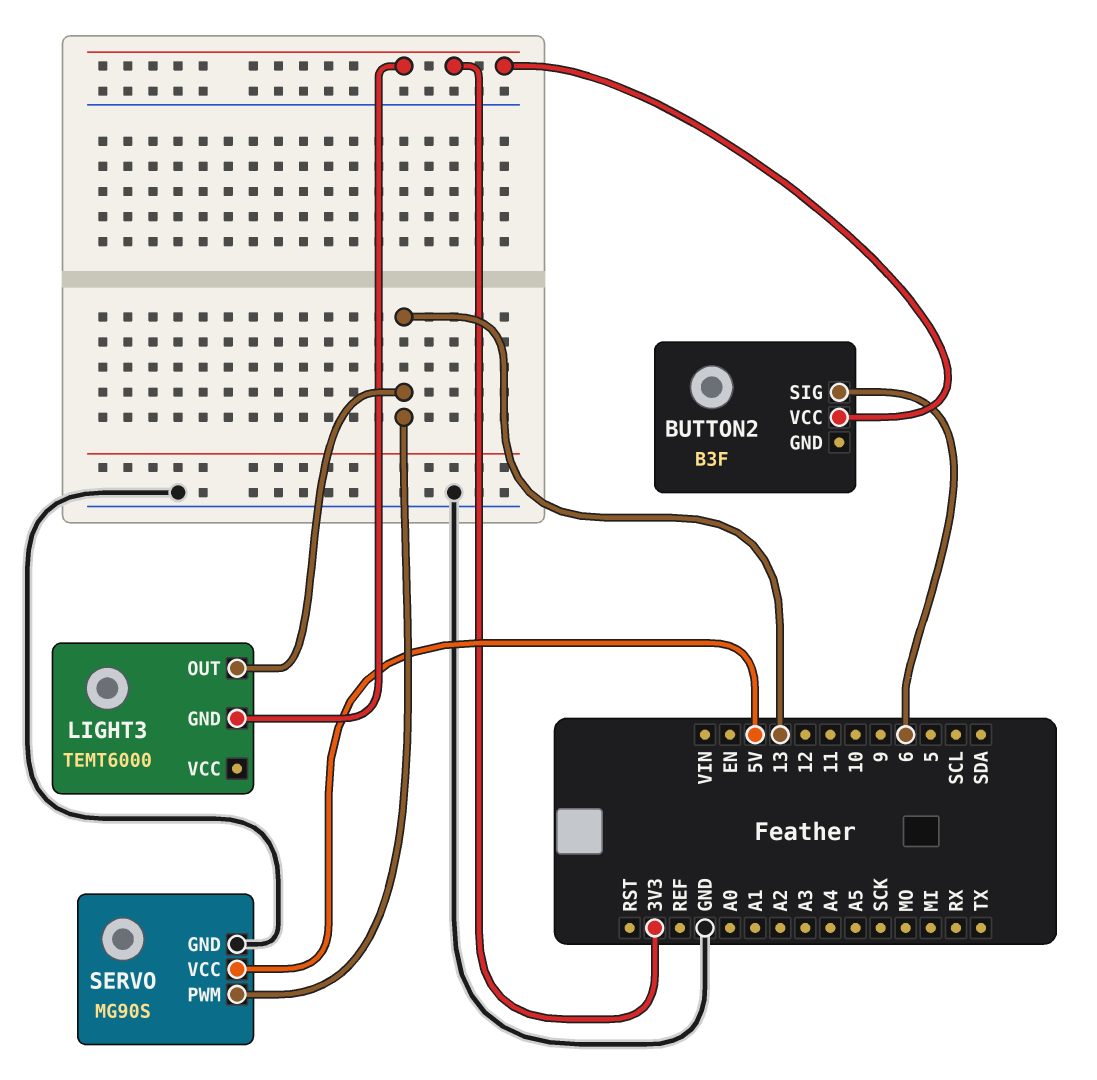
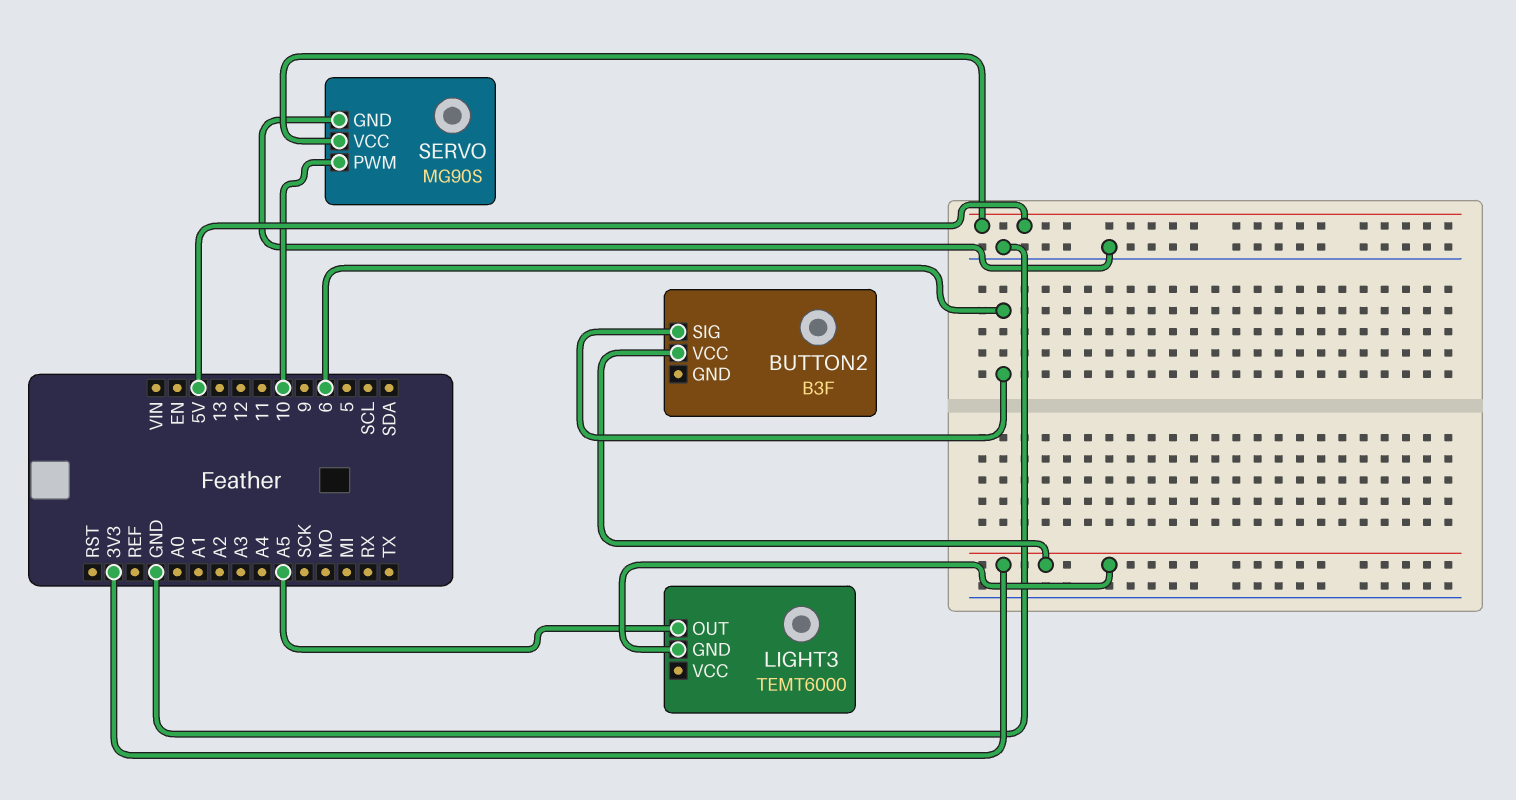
LIGHT3 pin OUT: 13 -> A5
SERVO pin PWM: 13 -> 10

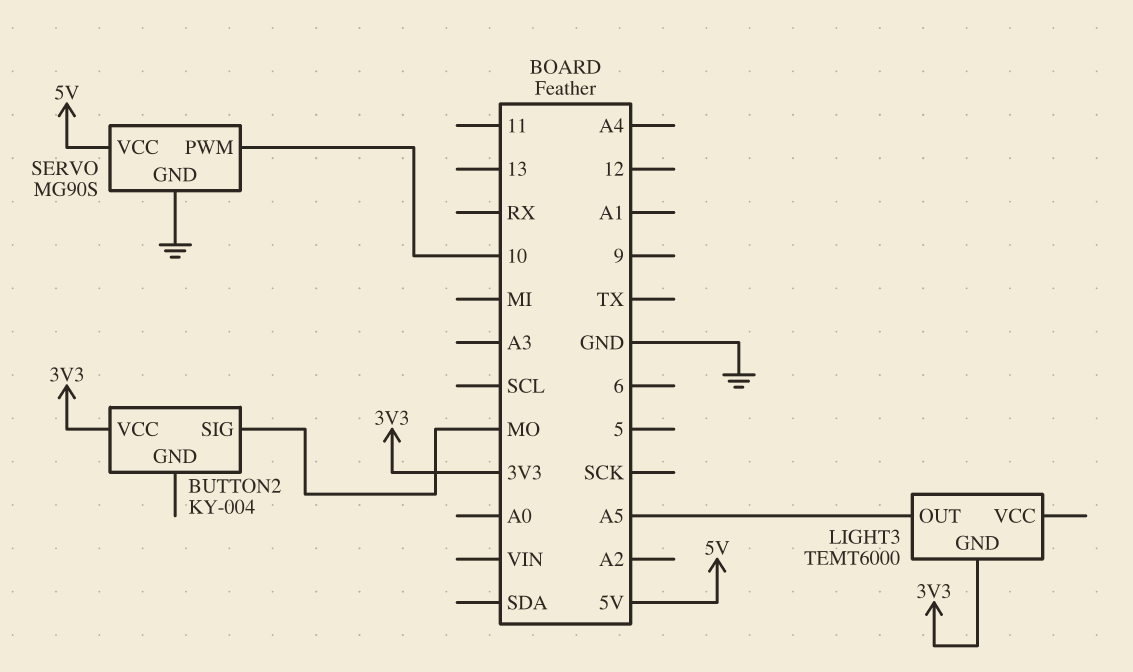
BUTTON2: B3F -> KY-004
BUTTON2 pin SIG: 6 -> MO

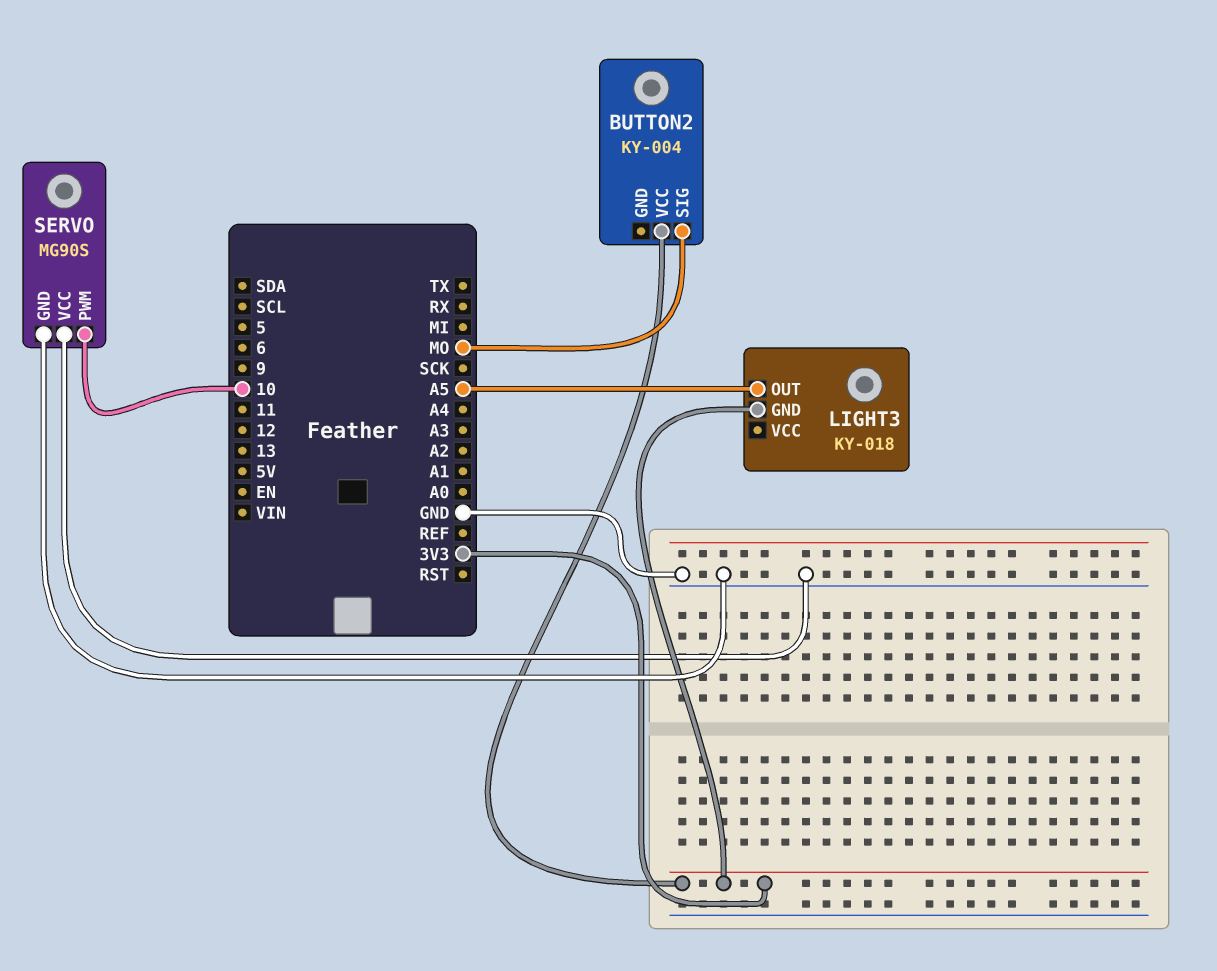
LIGHT3: TEMT6000 -> KY-018
SERVO pin VCC: 5V -> GND

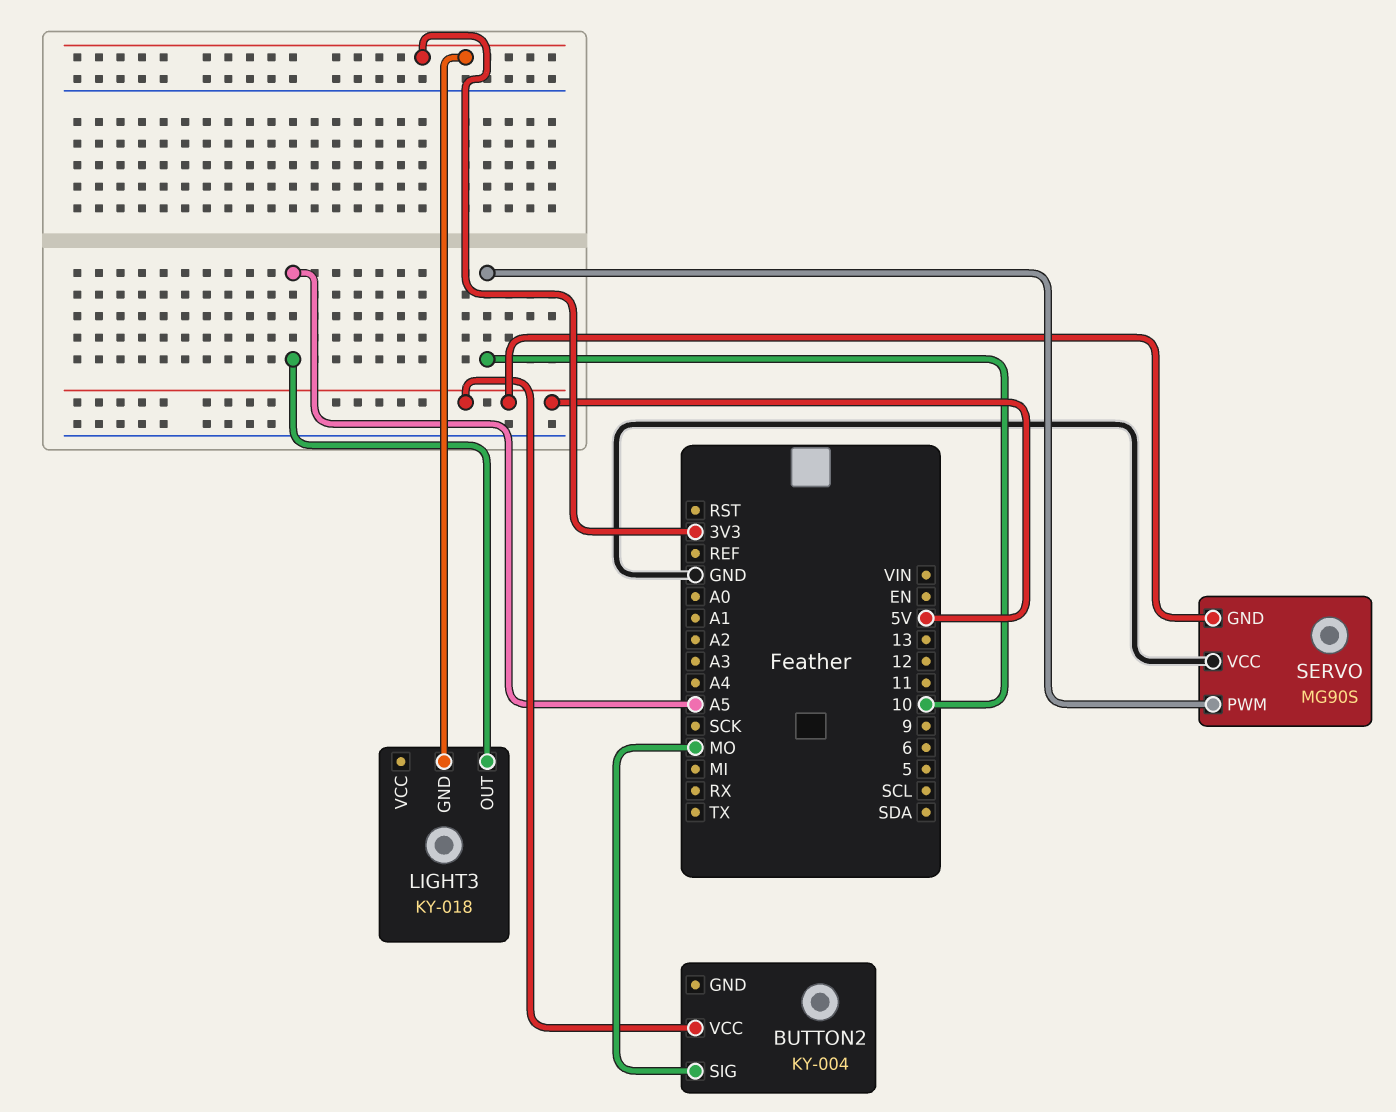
BUTTON2 pin VCC: 3V3 -> 5V
SERVO pin GND: GND -> 5V

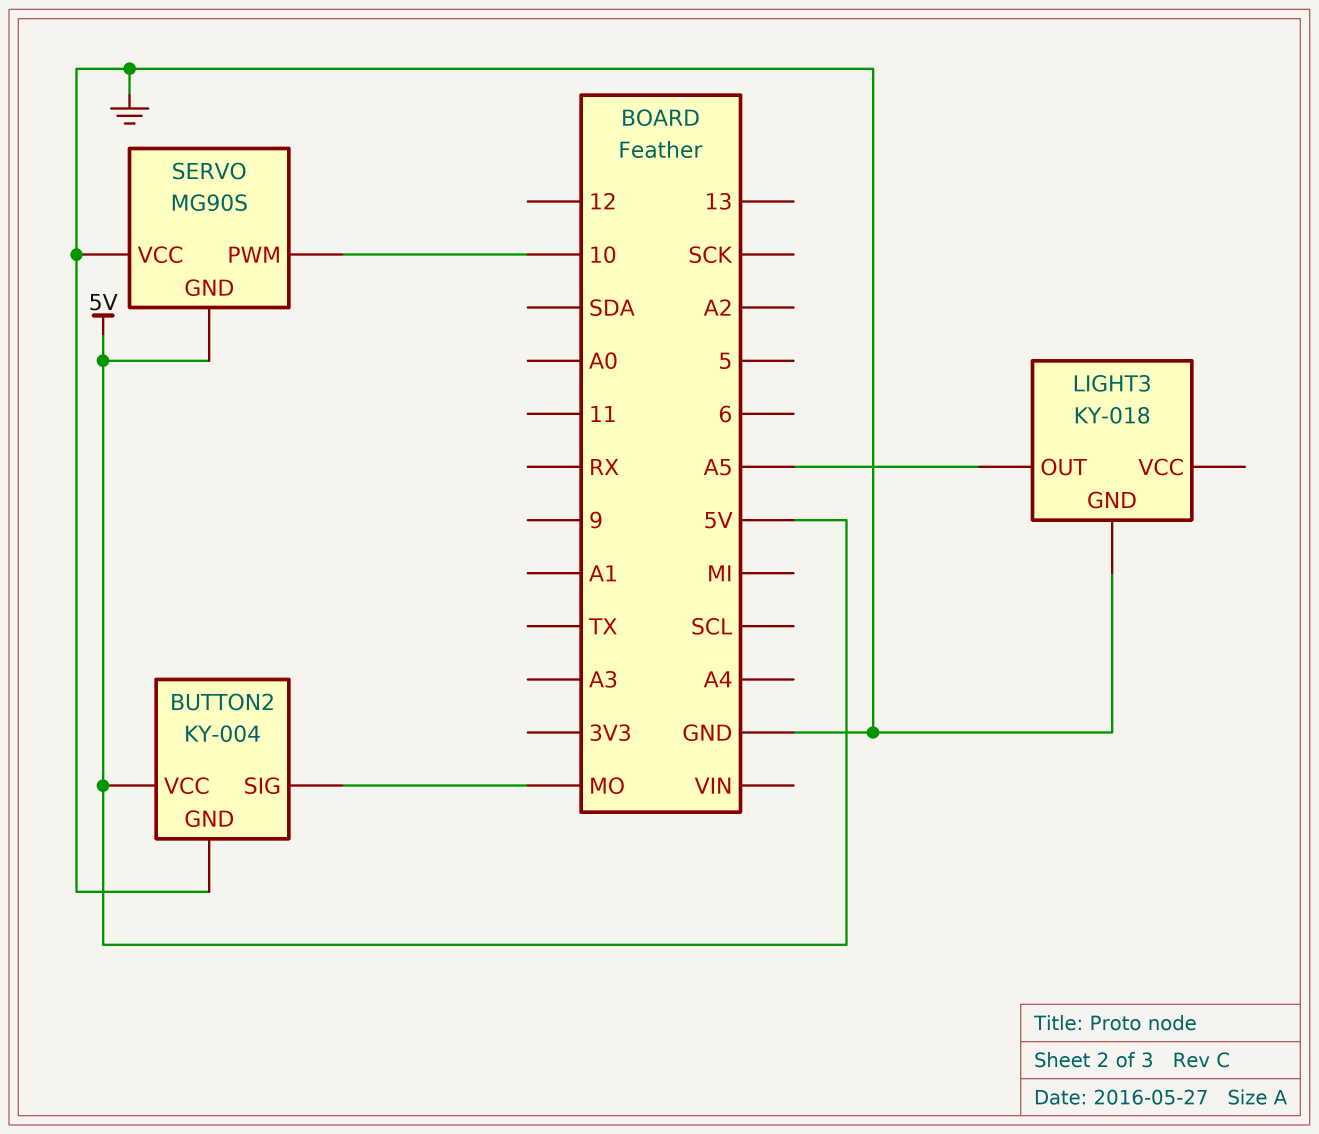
BUTTON2 pin GND: none -> GND
LIGHT3 pin GND: 3V3 -> GND

